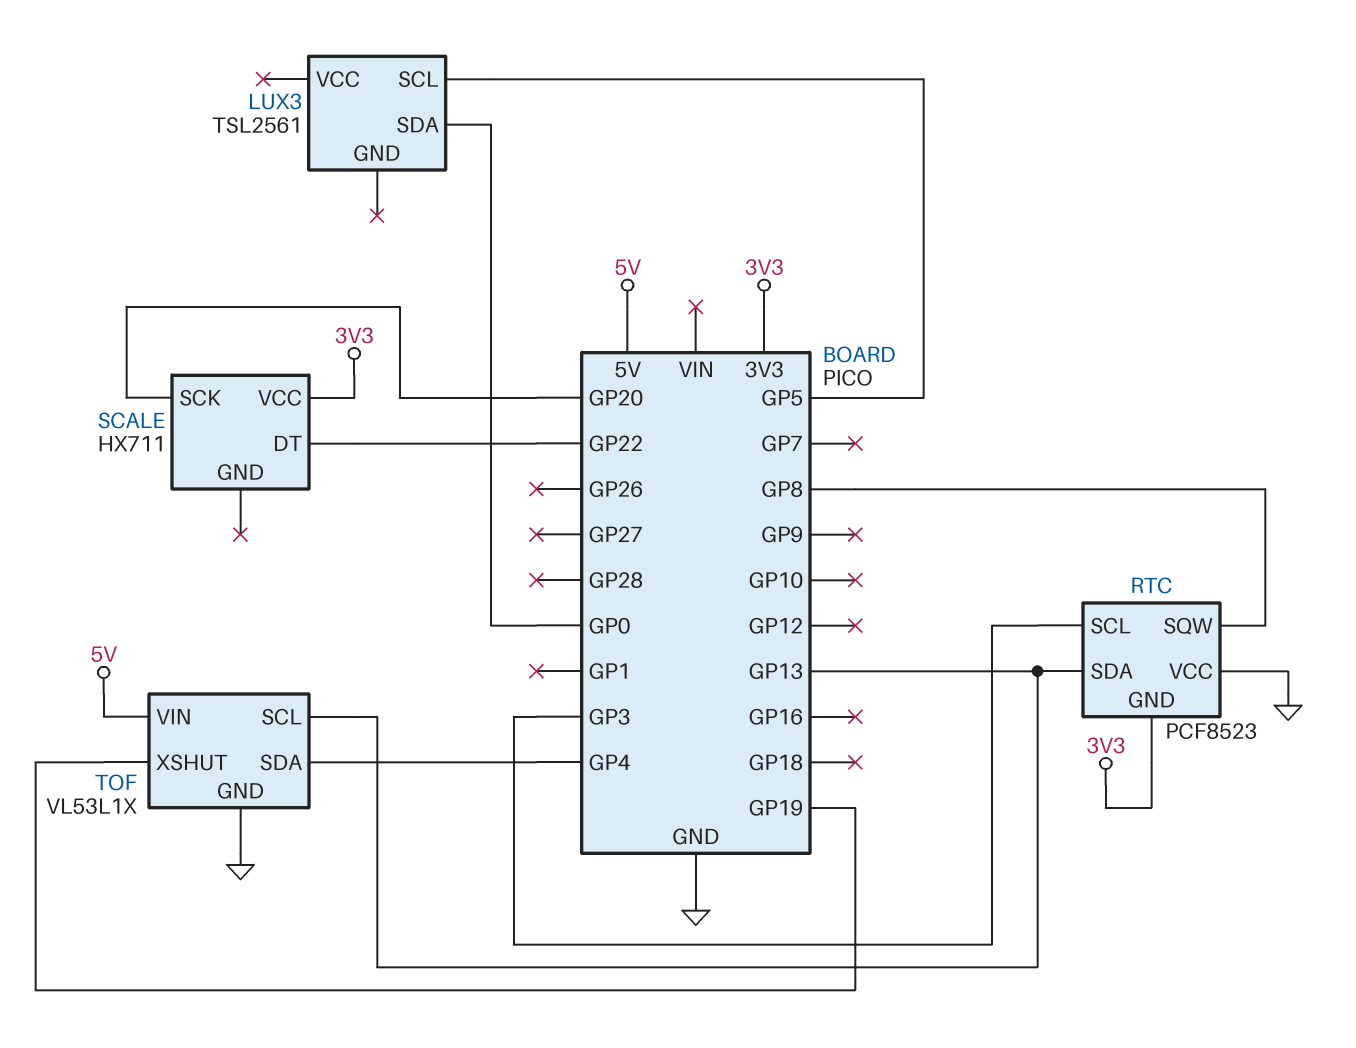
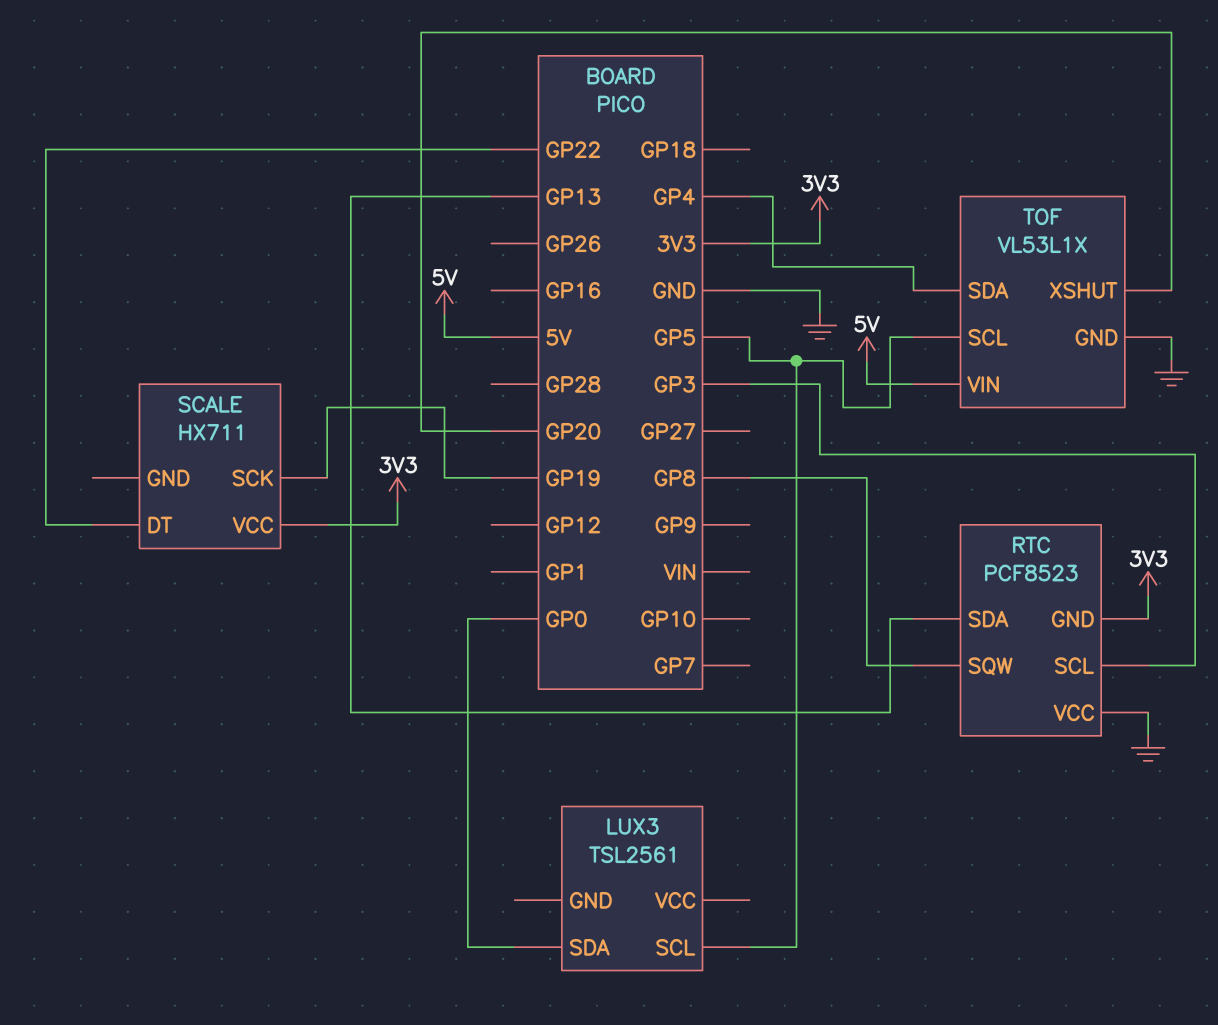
SCALE pin SCK: GP20 -> GP19
TOF pin SCL: GP13 -> GP5
TOF pin XSHUT: GP19 -> GP20

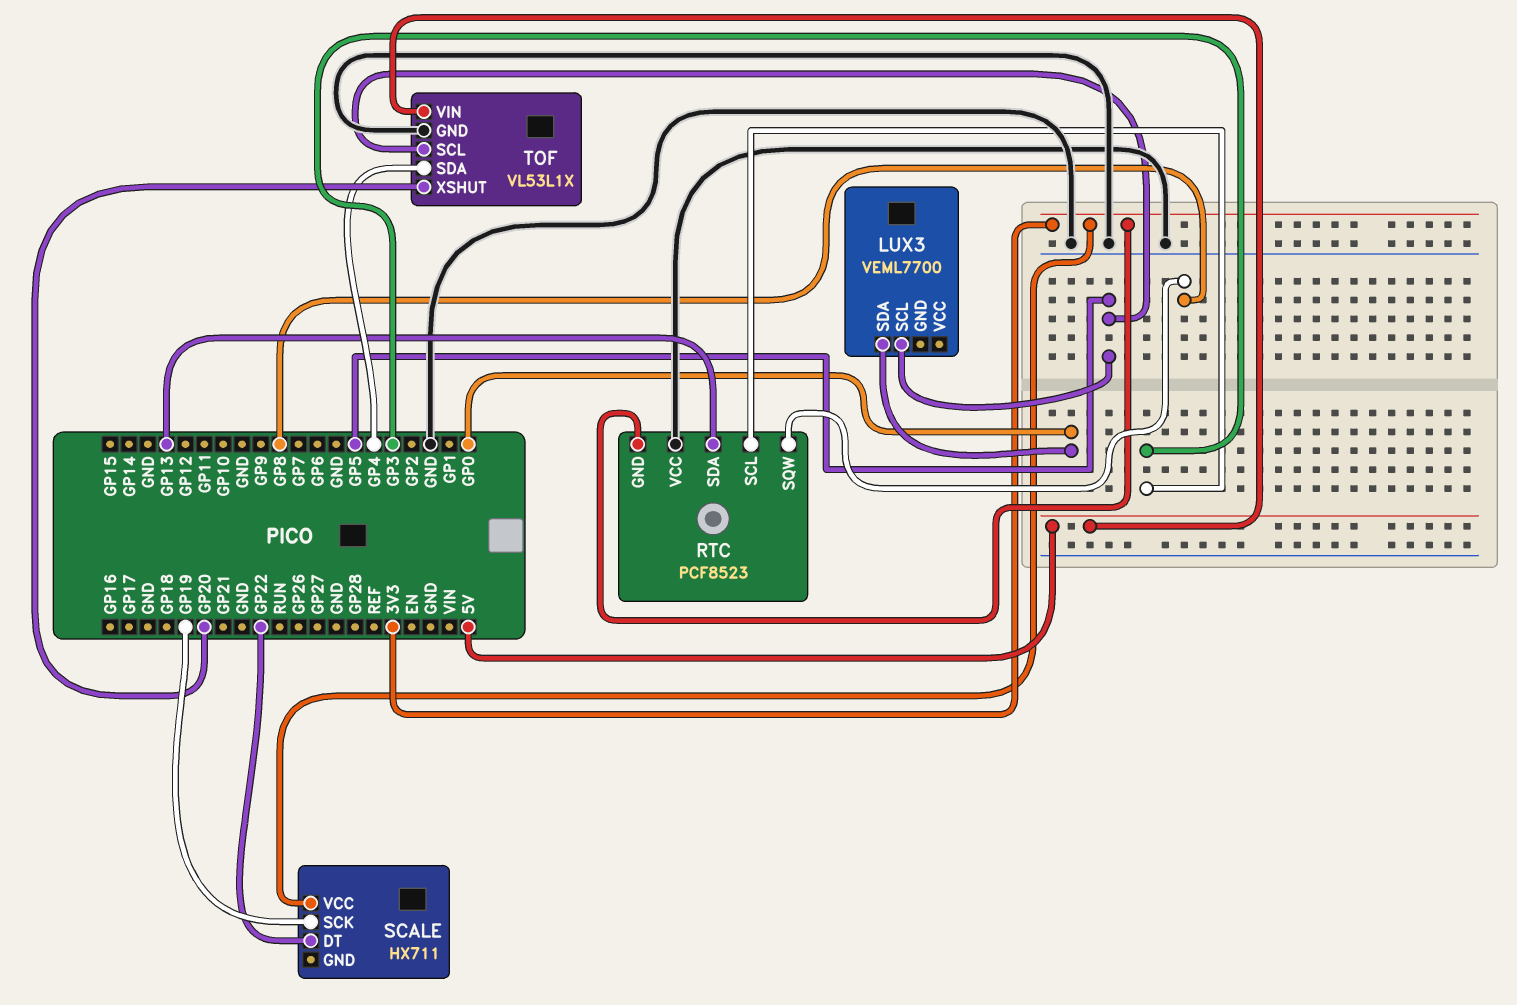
LUX3: TSL2561 -> VEML7700

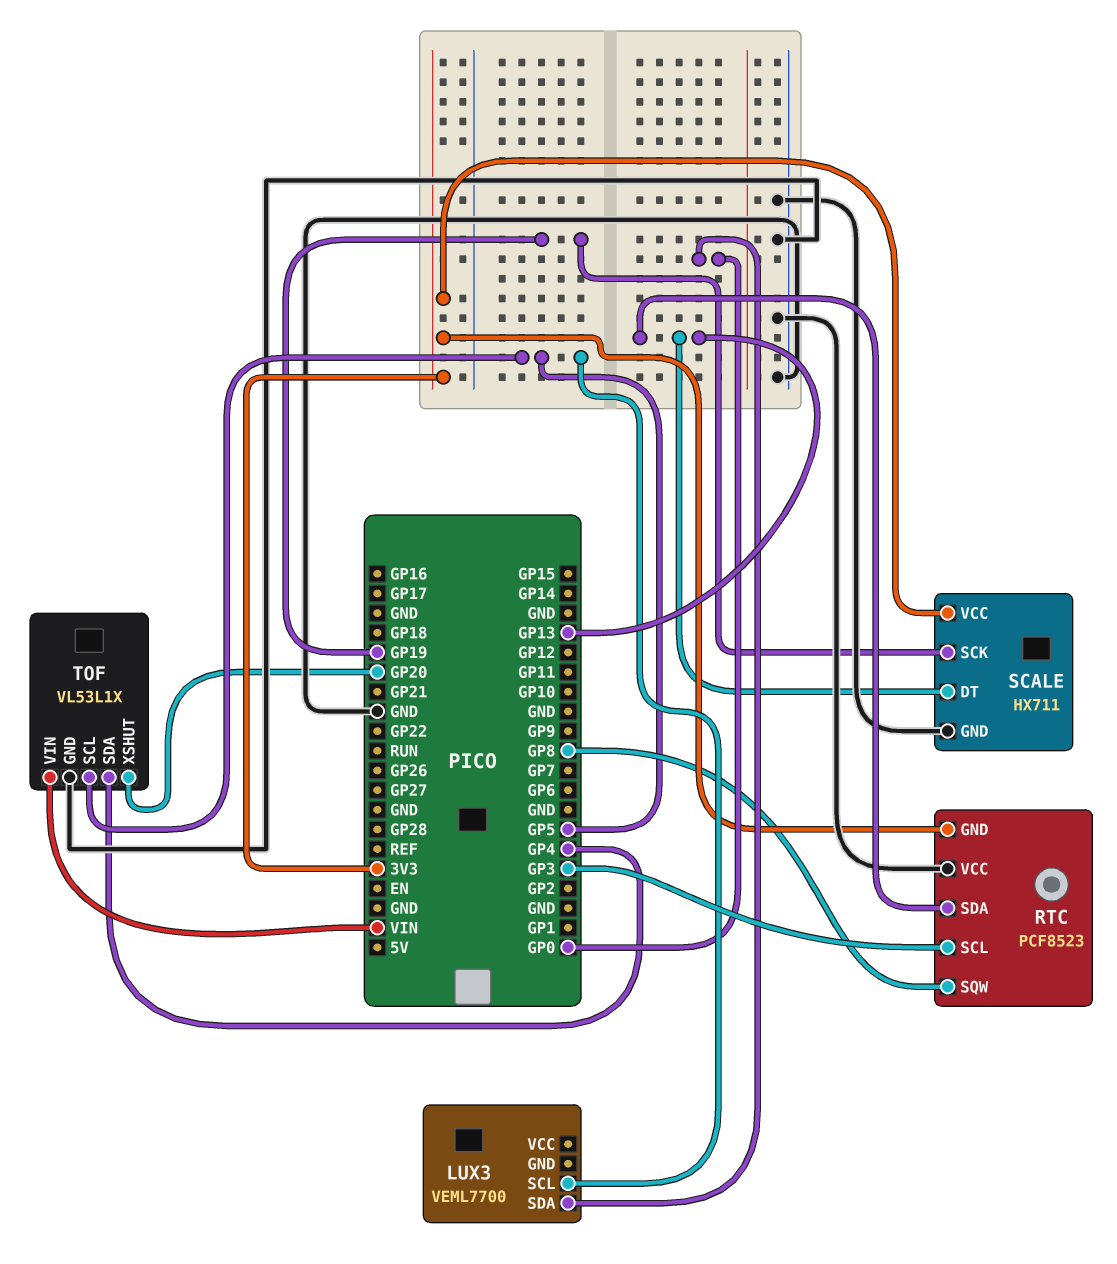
SCALE pin DT: GP22 -> GP13
SCALE pin GND: none -> GND
TOF pin VIN: 5V -> VIN

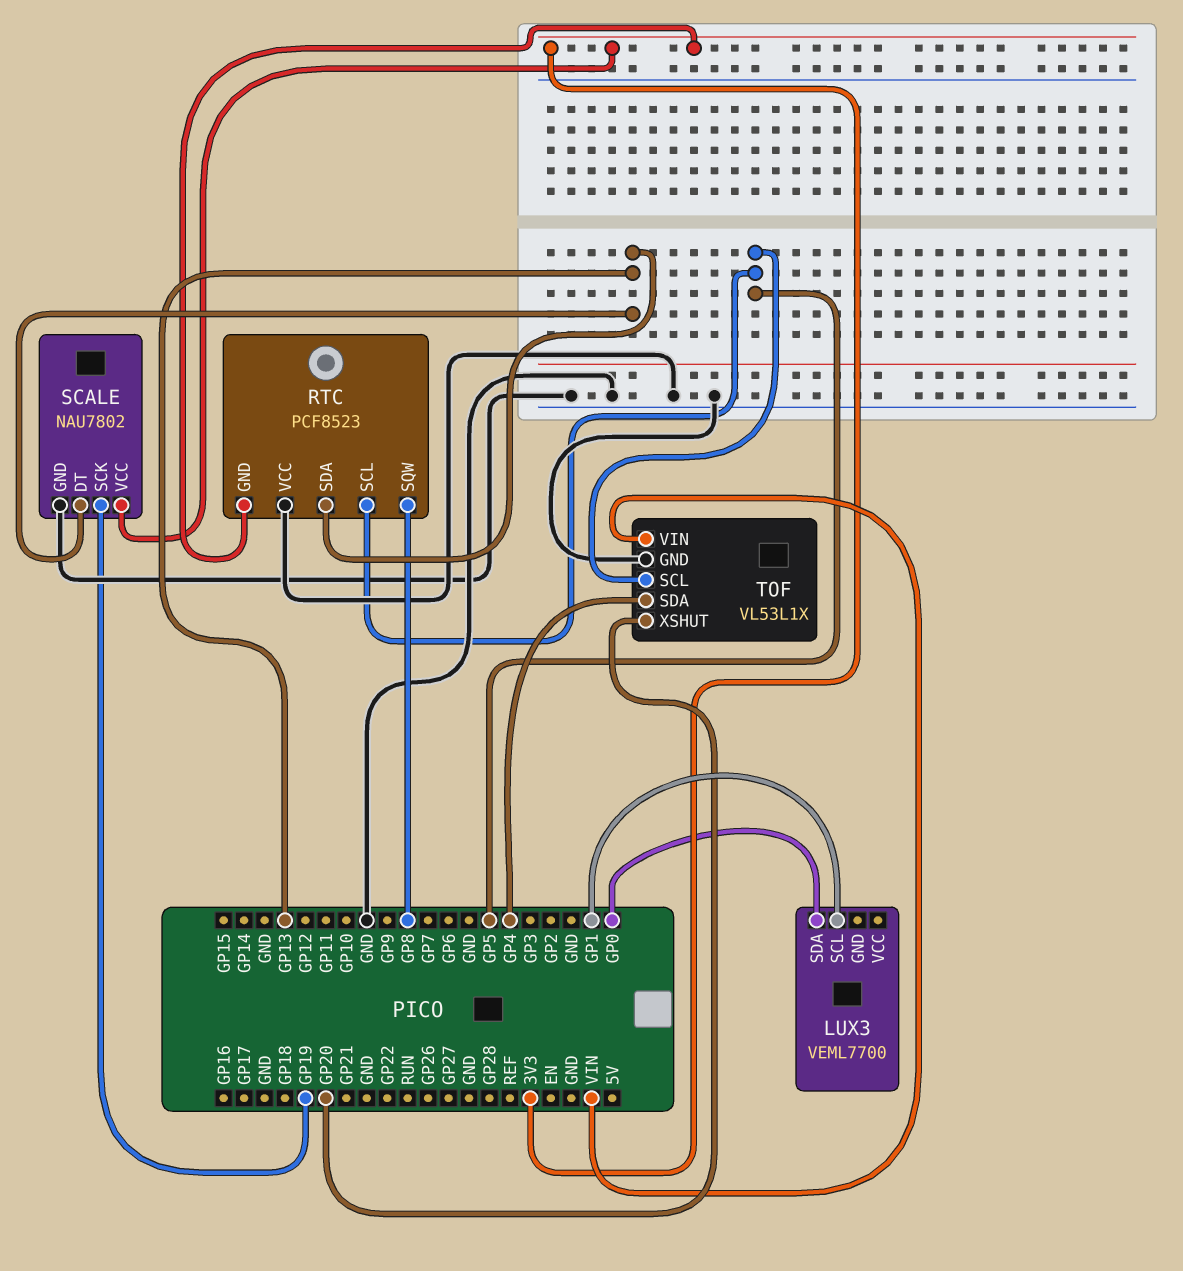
LUX3 pin SCL: GP5 -> GP1
RTC pin SCL: GP3 -> GP5
SCALE: HX711 -> NAU7802

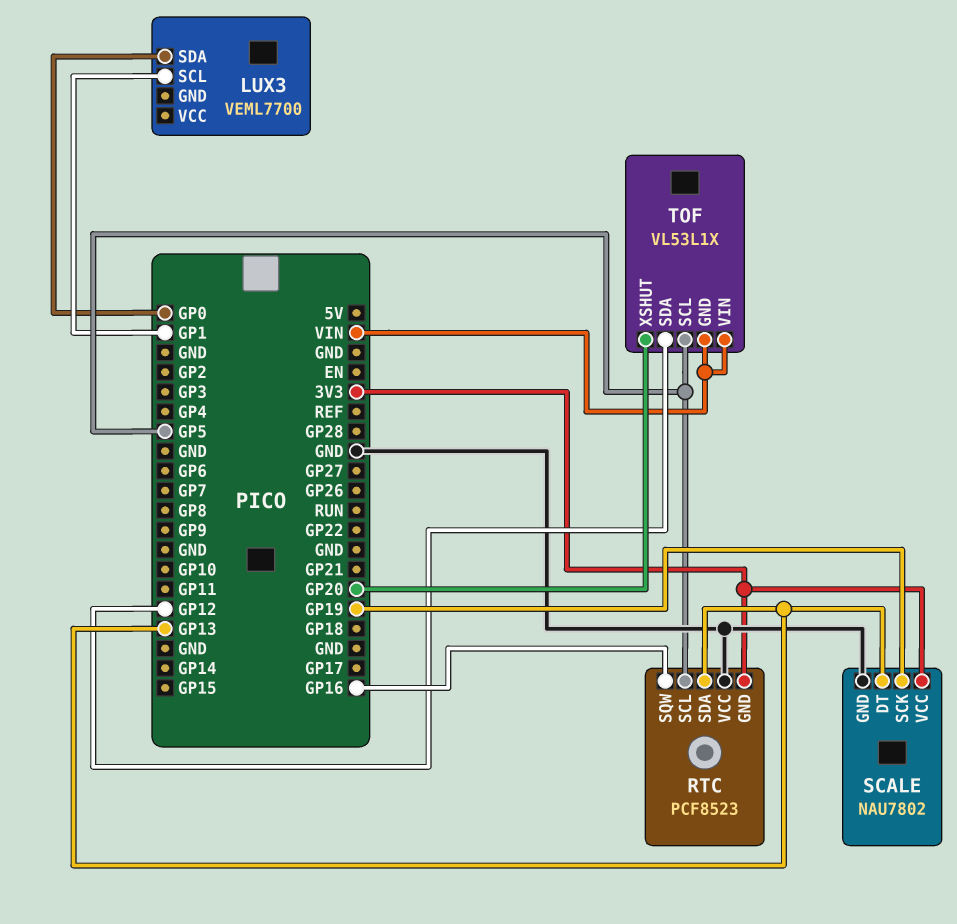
RTC pin SQW: GP8 -> GP16
TOF pin GND: GND -> VIN
TOF pin SDA: GP4 -> GP12

